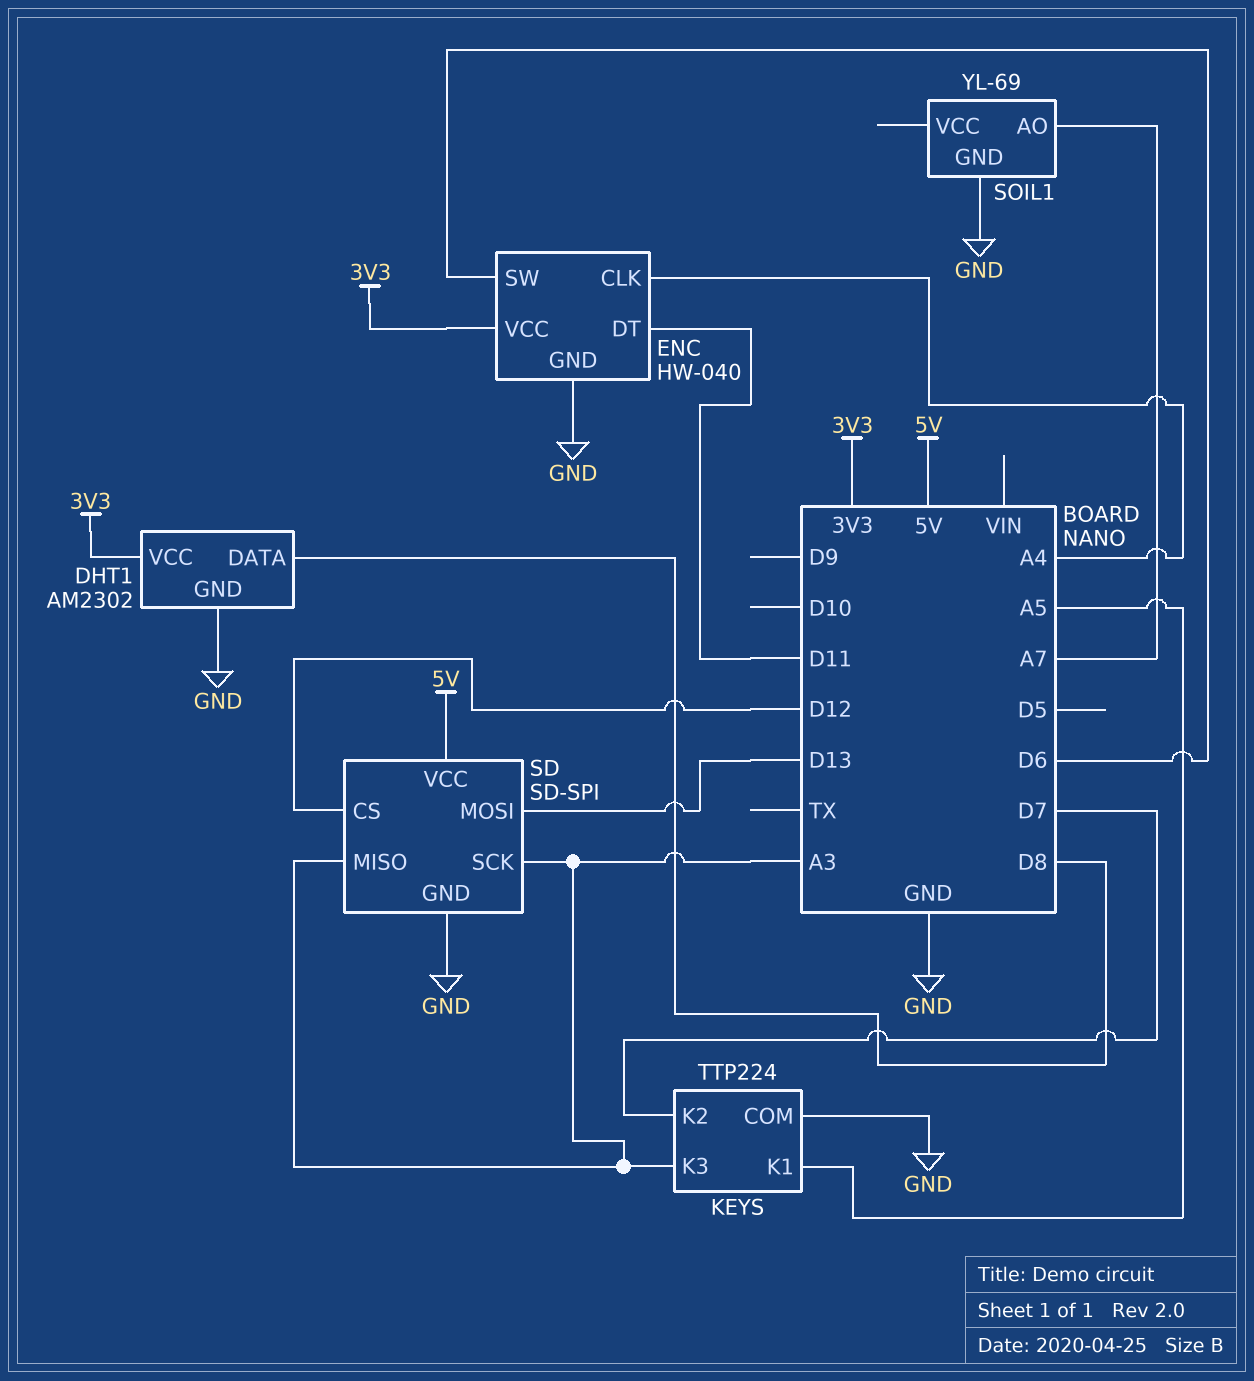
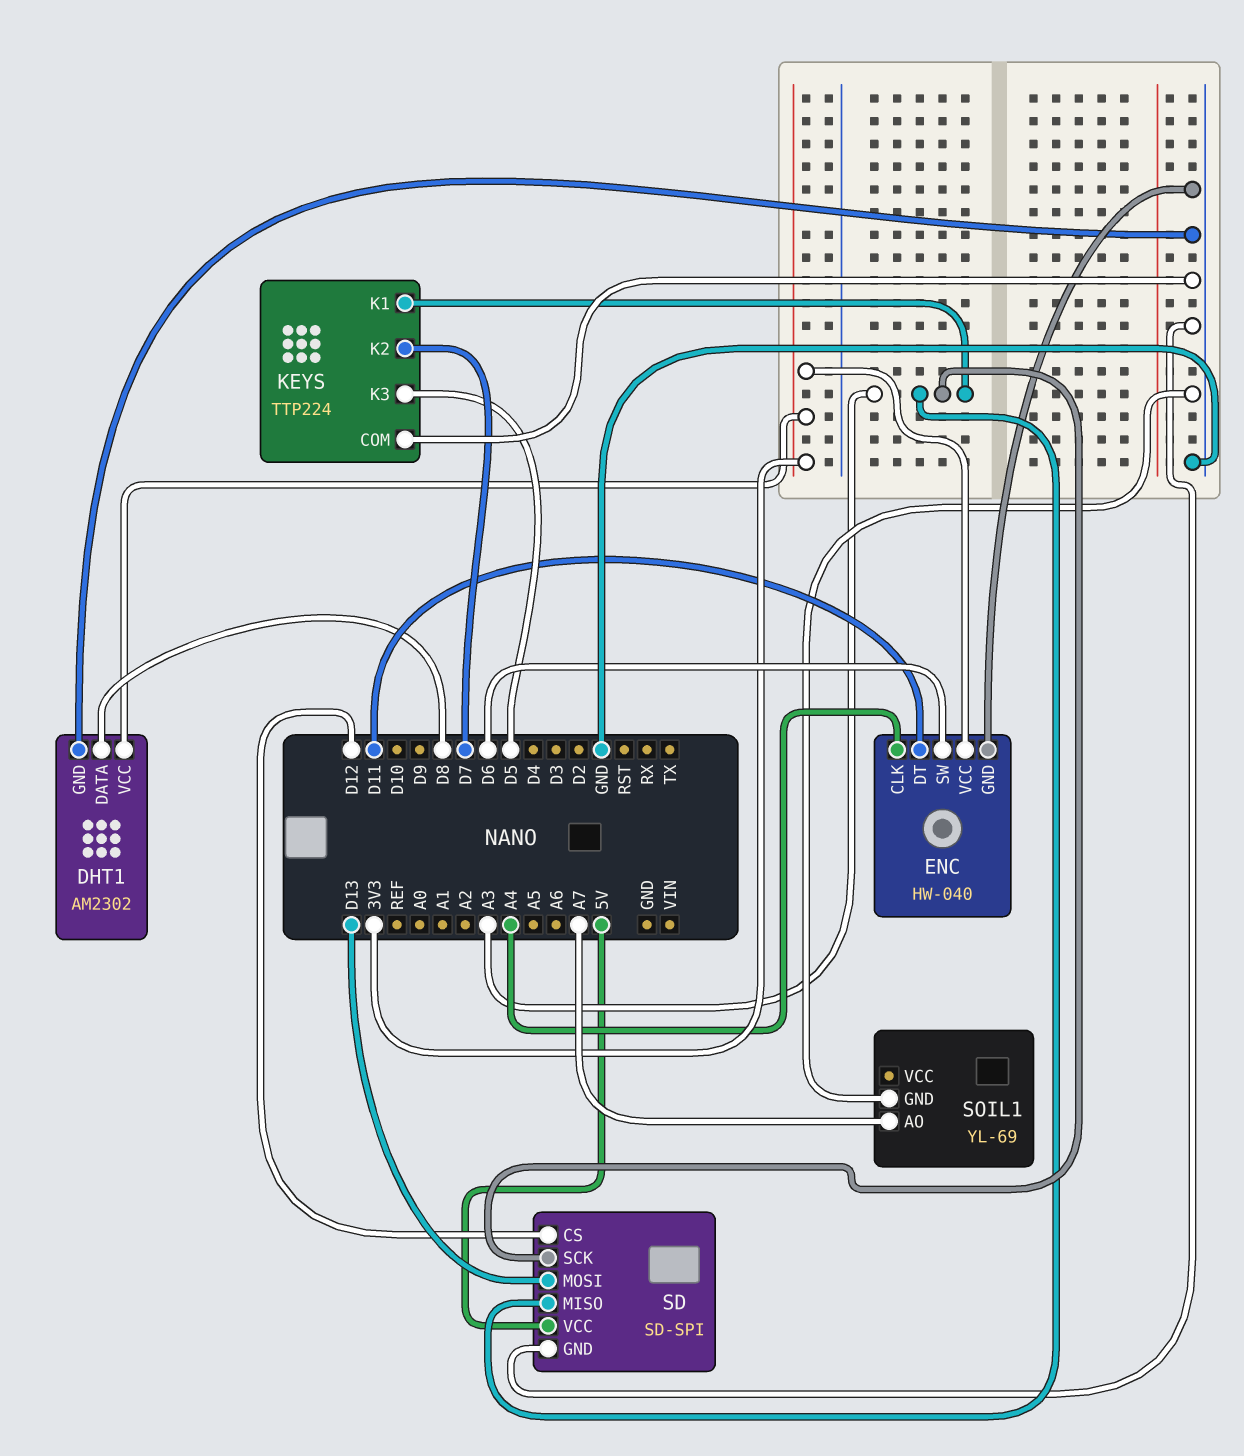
KEYS pin K1: A5 -> A3
KEYS pin K3: A3 -> D5

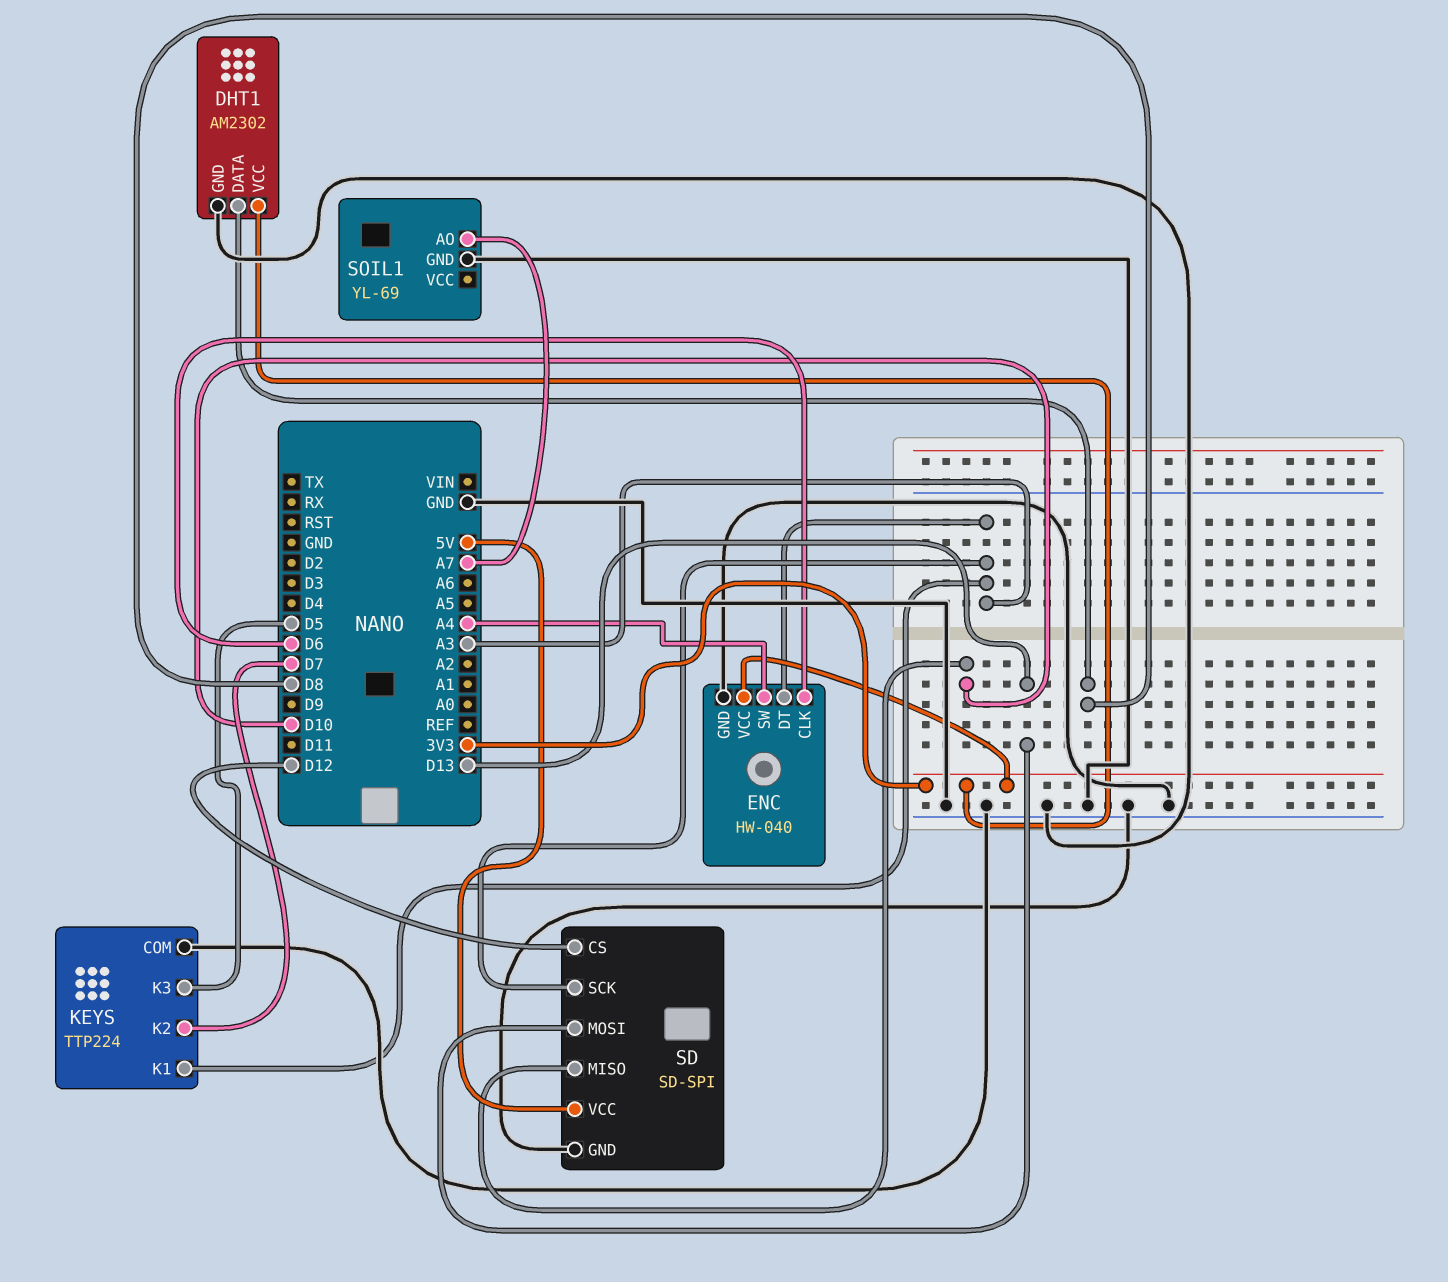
ENC pin CLK: A4 -> D6
ENC pin DT: D11 -> A3
ENC pin SW: D6 -> A4
SD pin MISO: A3 -> D10

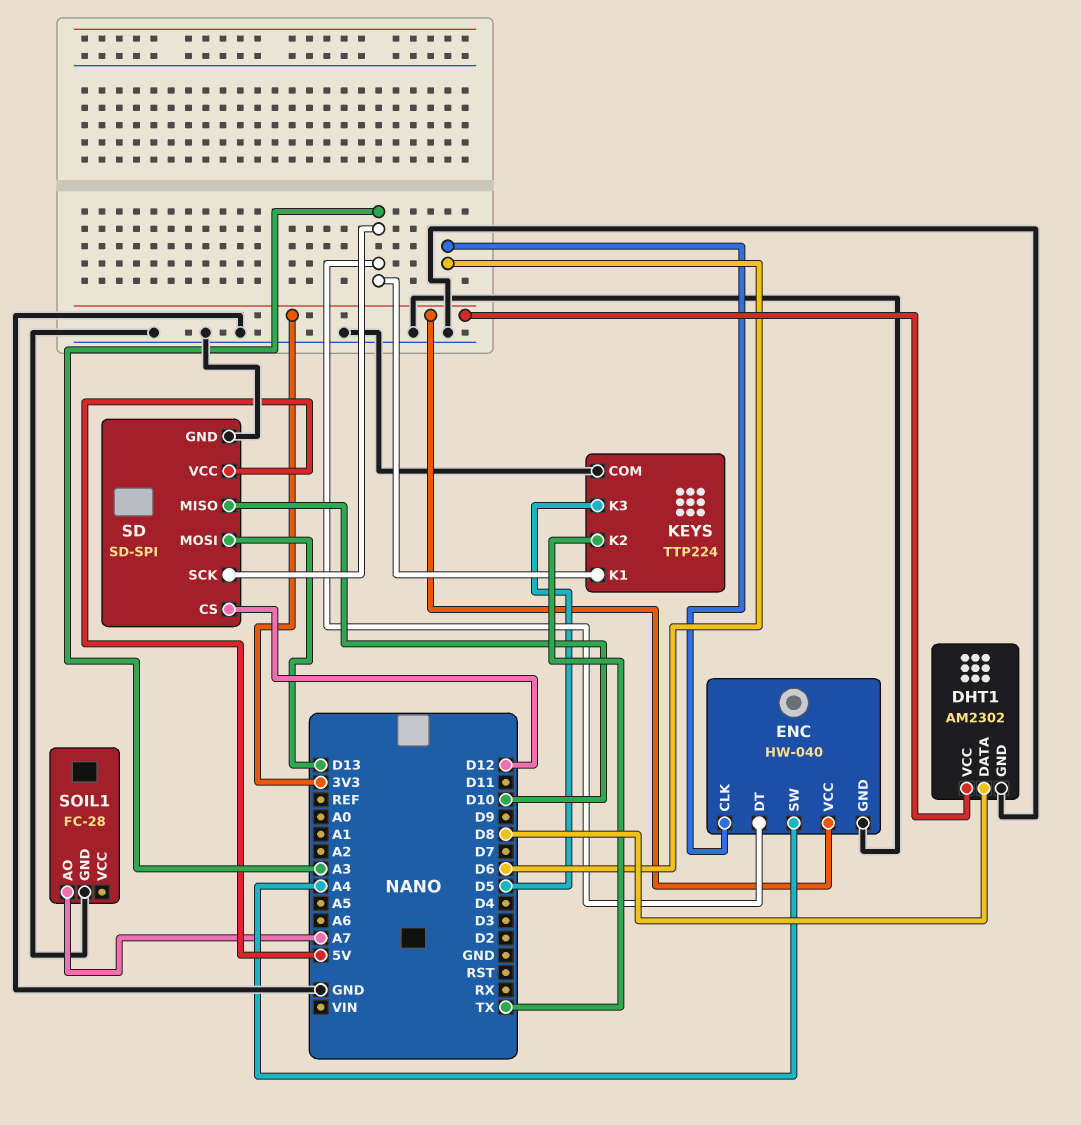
KEYS pin K2: D7 -> TX
SOIL1: YL-69 -> FC-28

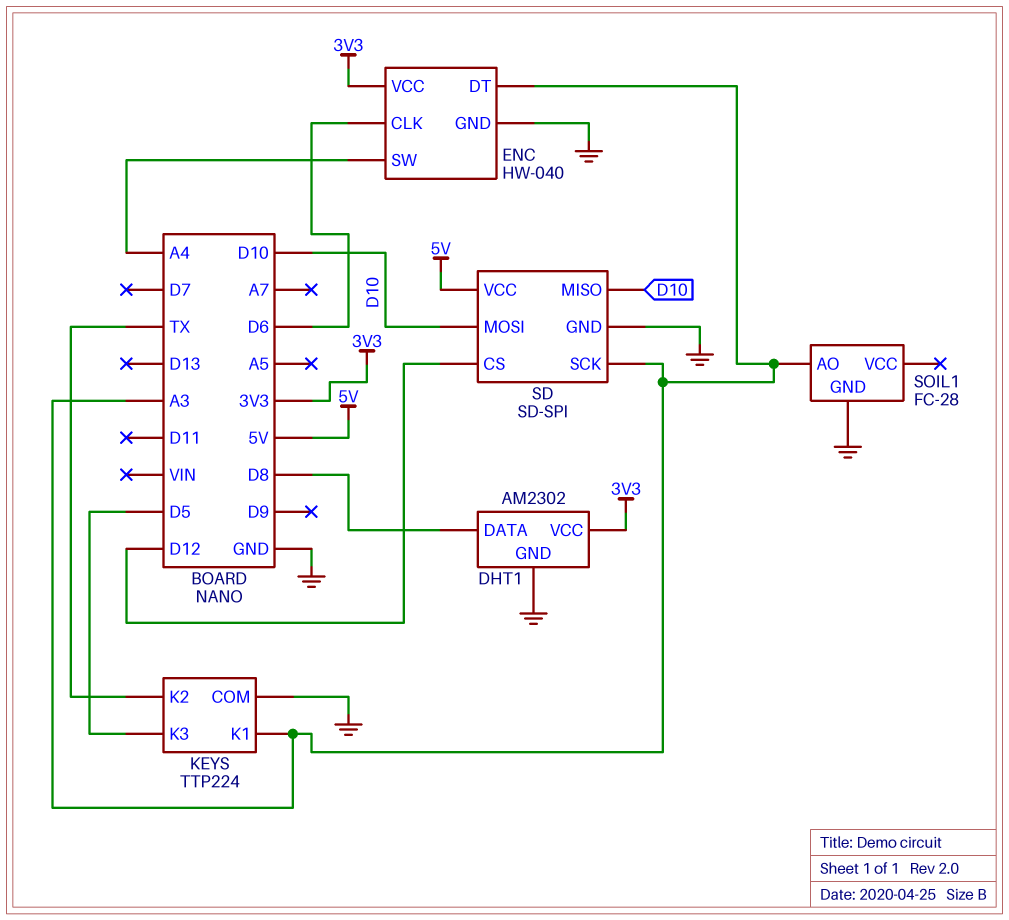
SD pin MOSI: D13 -> D10
SOIL1 pin AO: A7 -> A3

